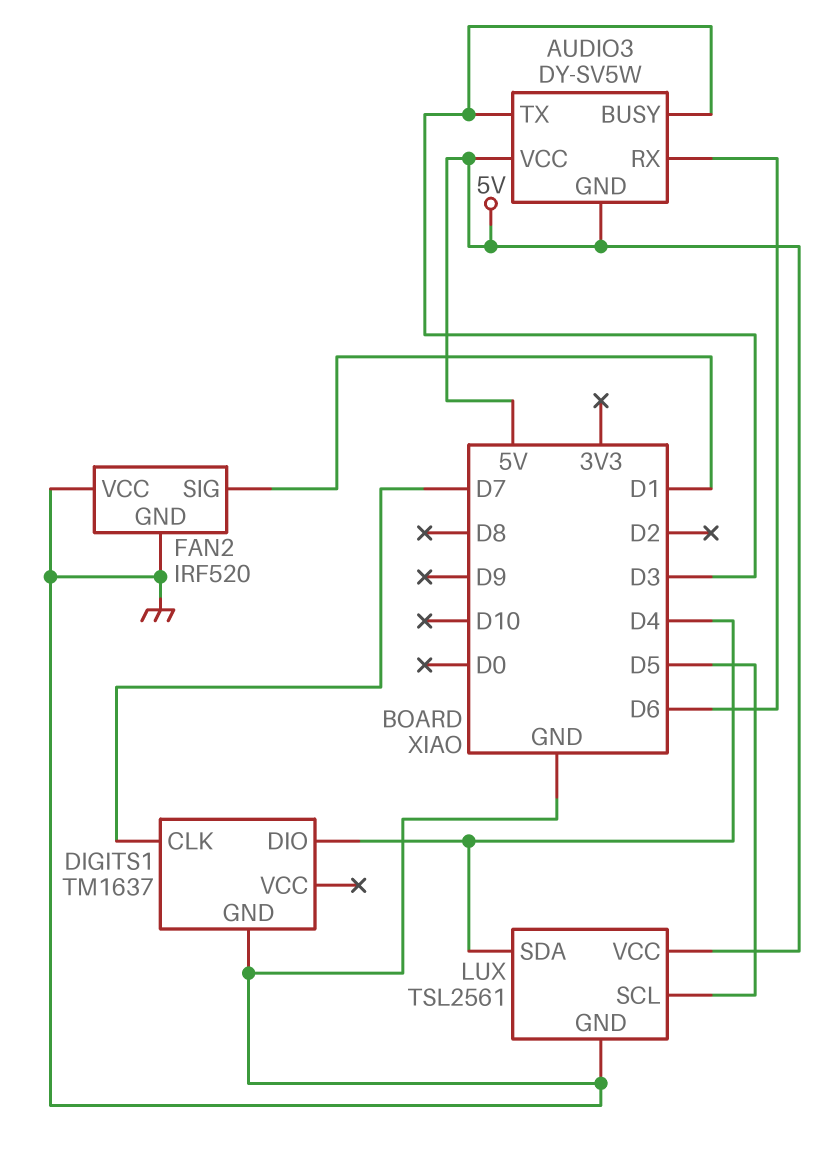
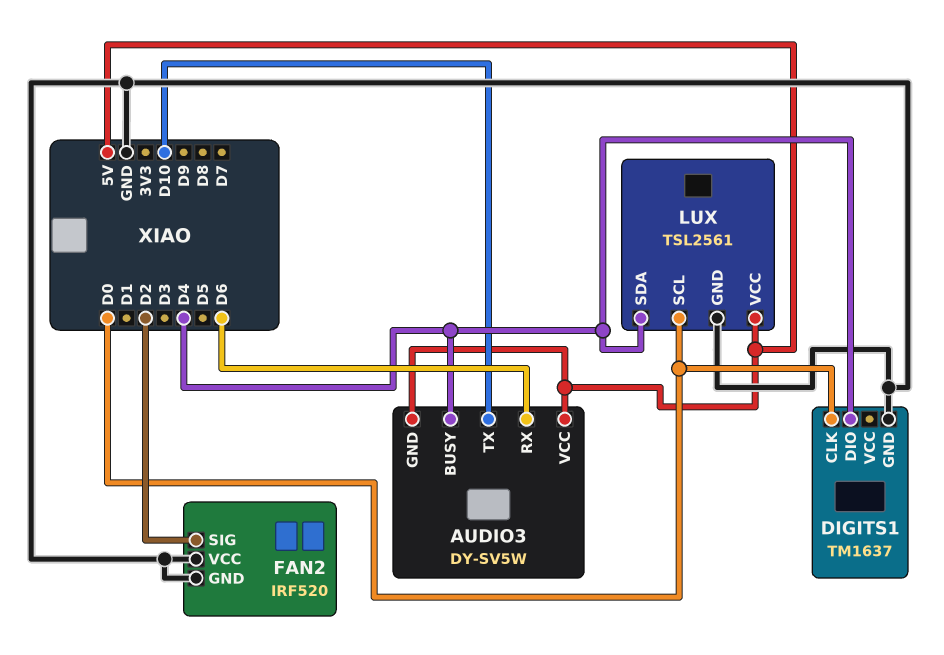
AUDIO3 pin BUSY: D3 -> D4
AUDIO3 pin TX: D3 -> D10
DIGITS1 pin CLK: D7 -> D0
FAN2 pin SIG: D1 -> D2
LUX pin SCL: D5 -> D0

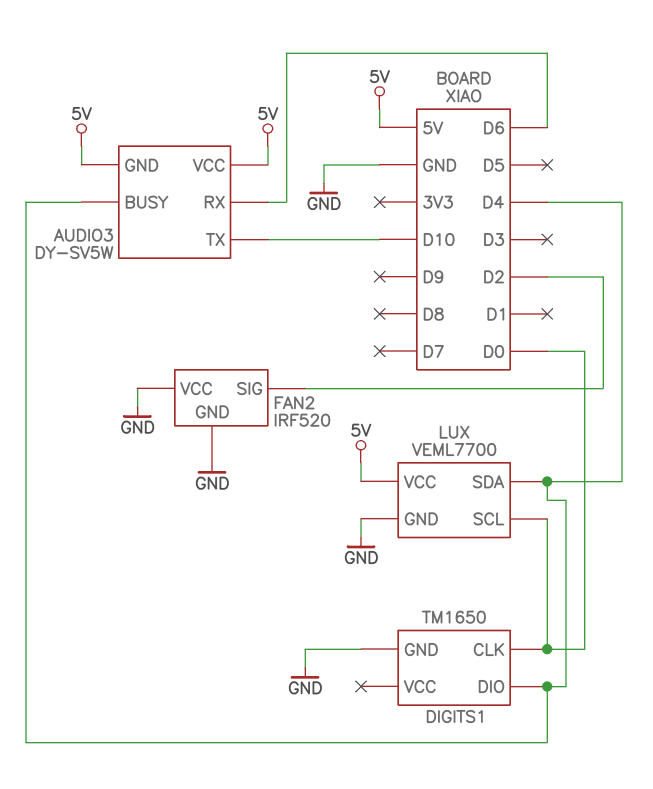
DIGITS1: TM1637 -> TM1650
LUX: TSL2561 -> VEML7700

